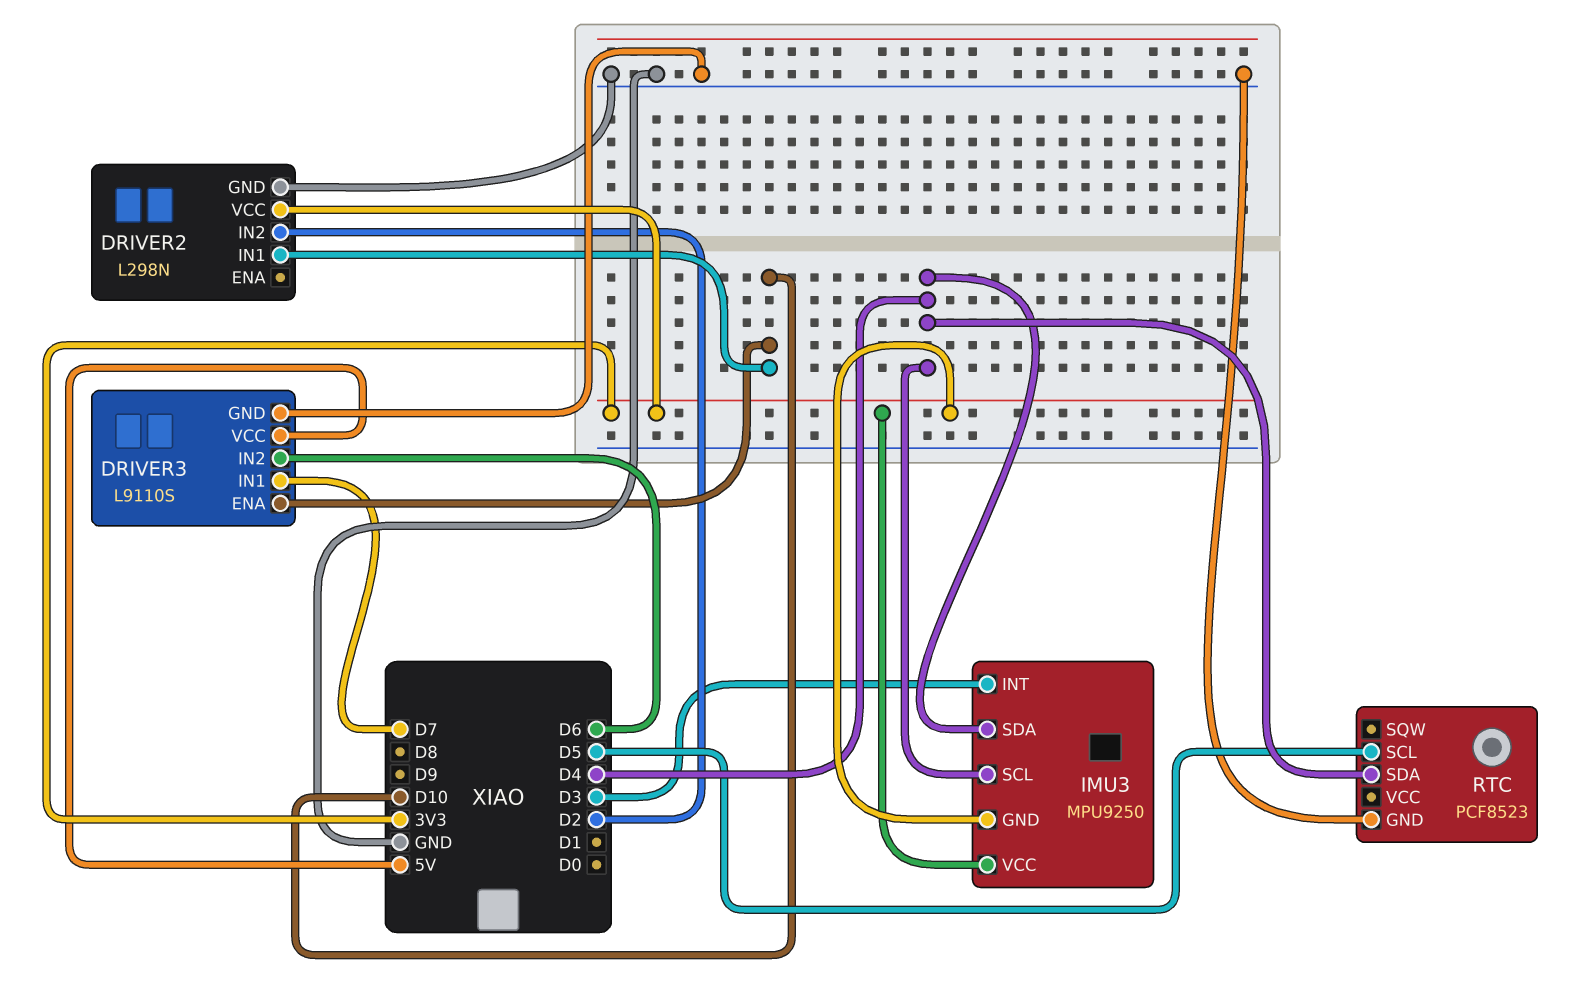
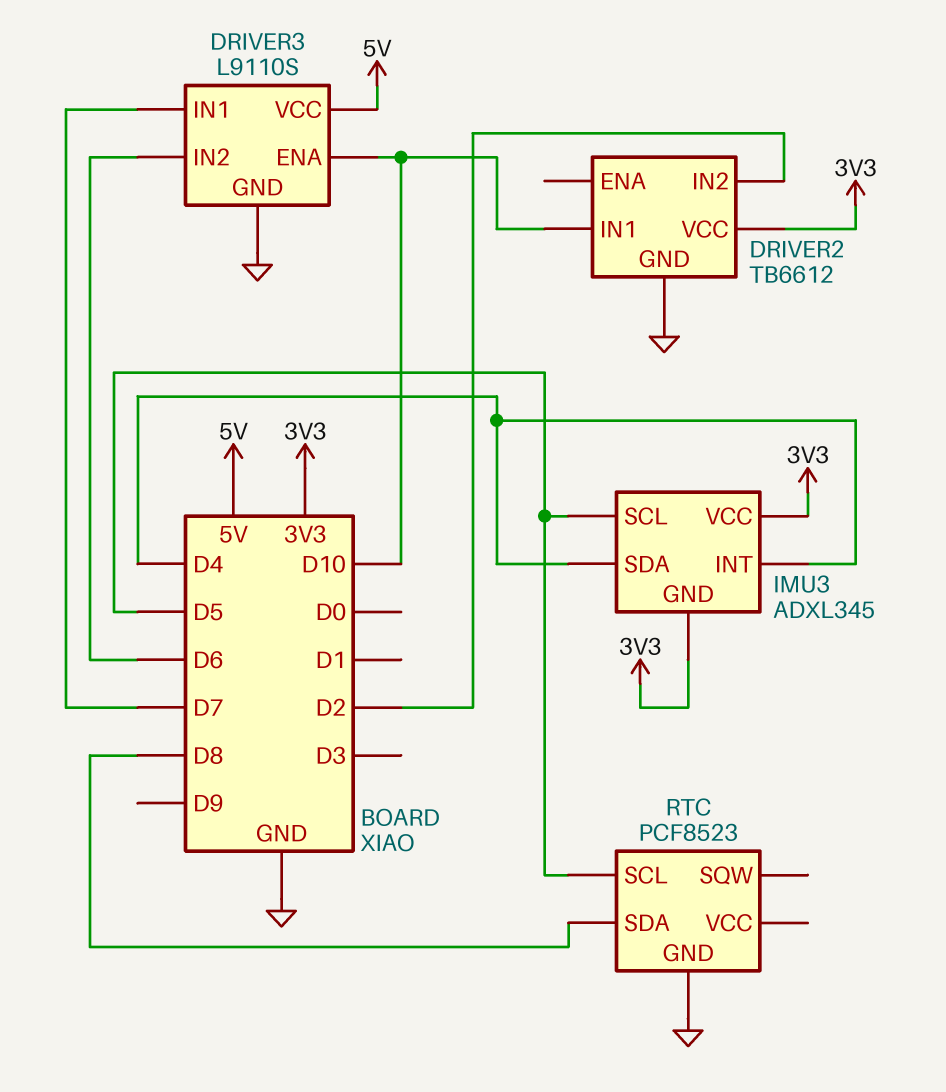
DRIVER2: L298N -> TB6612
IMU3: MPU9250 -> ADXL345
IMU3 pin INT: D3 -> D4
IMU3 pin SCL: D4 -> D5
RTC pin SDA: D4 -> D8

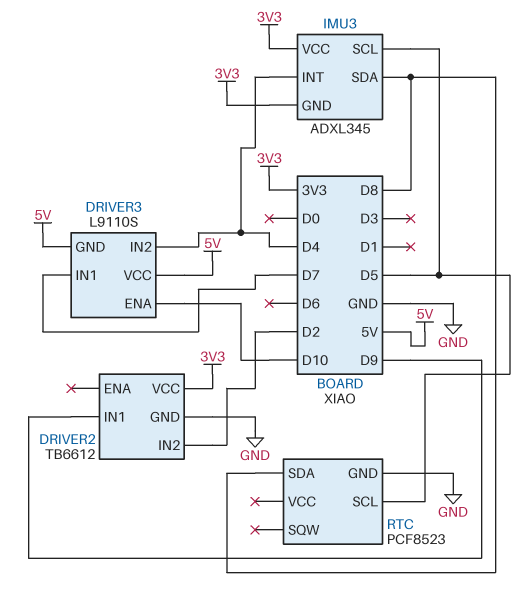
DRIVER2 pin IN1: D10 -> D9
DRIVER3 pin GND: GND -> 5V
DRIVER3 pin IN2: D6 -> D4
IMU3 pin SDA: D4 -> D8

